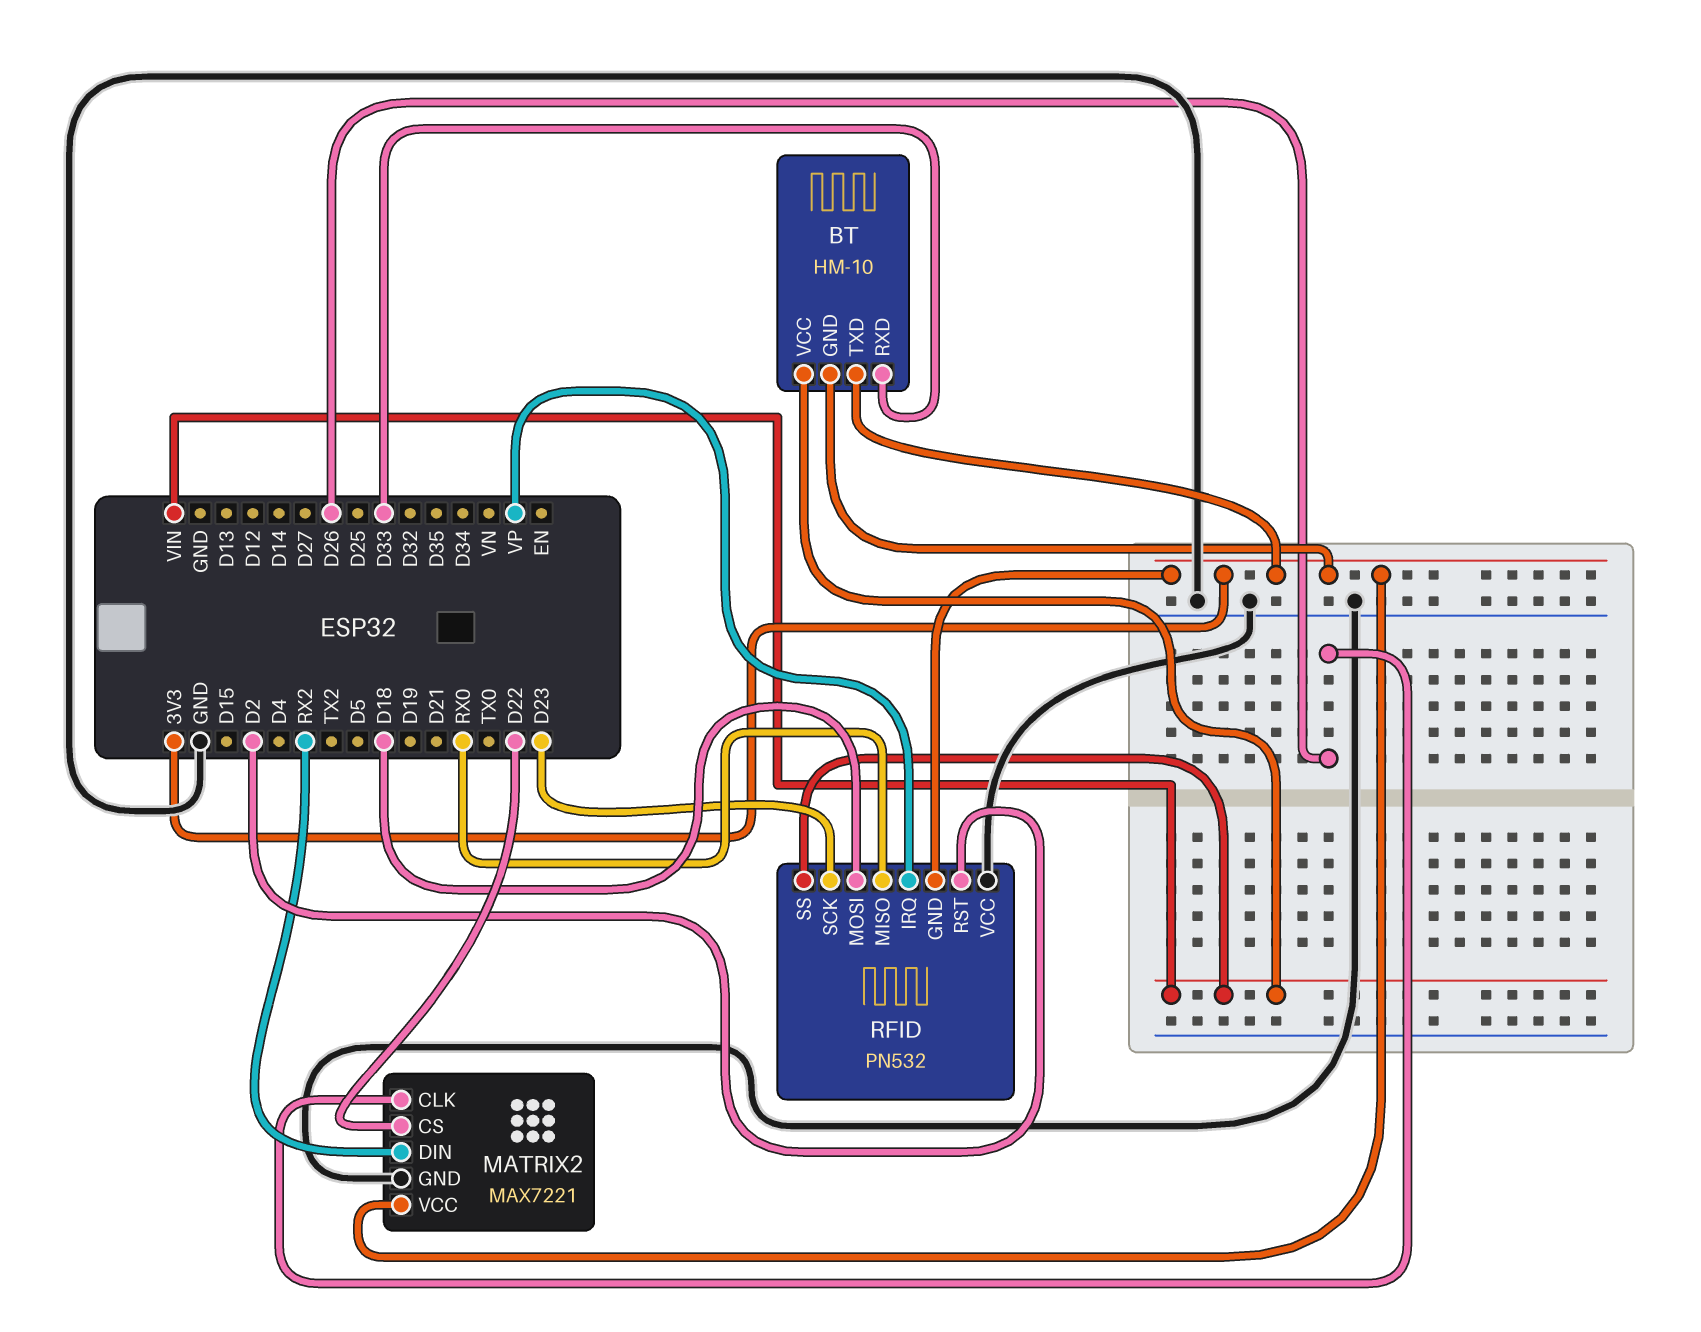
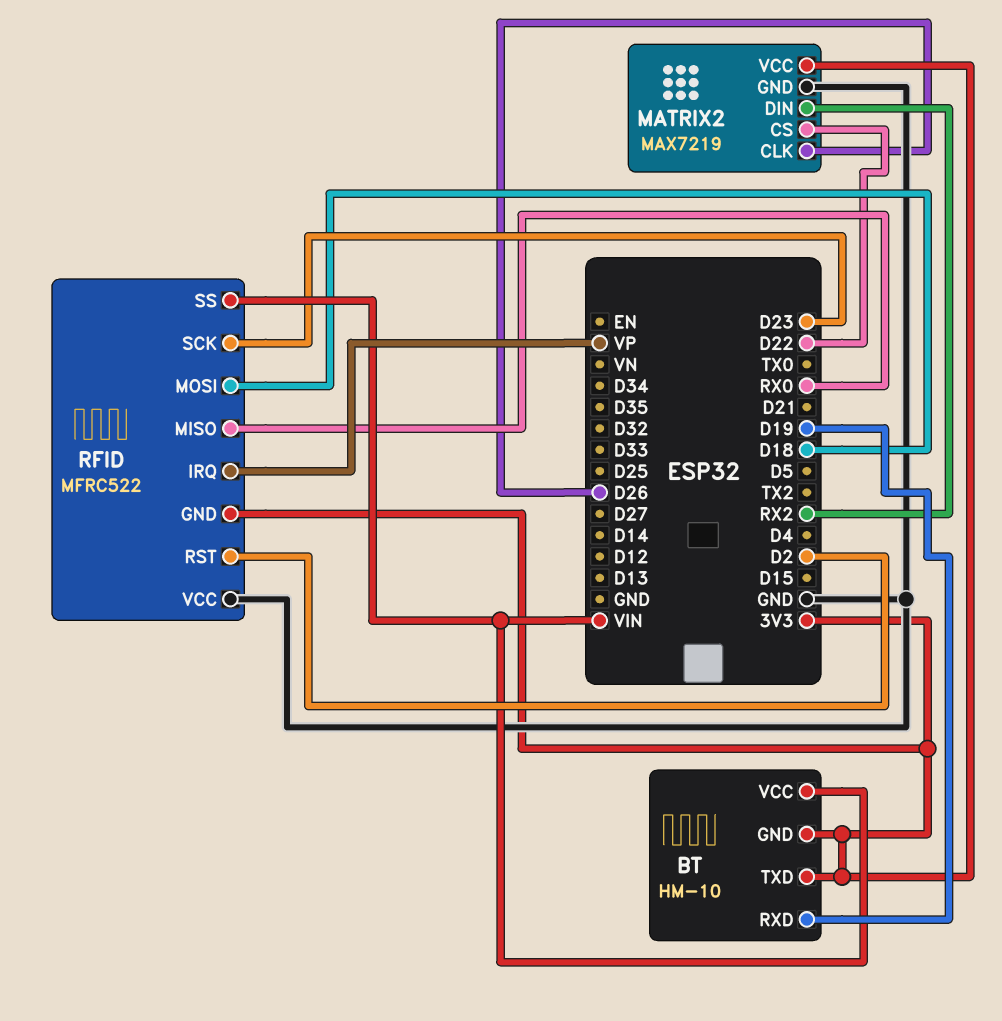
BT pin RXD: D33 -> D19
MATRIX2: MAX7221 -> MAX7219
RFID: PN532 -> MFRC522

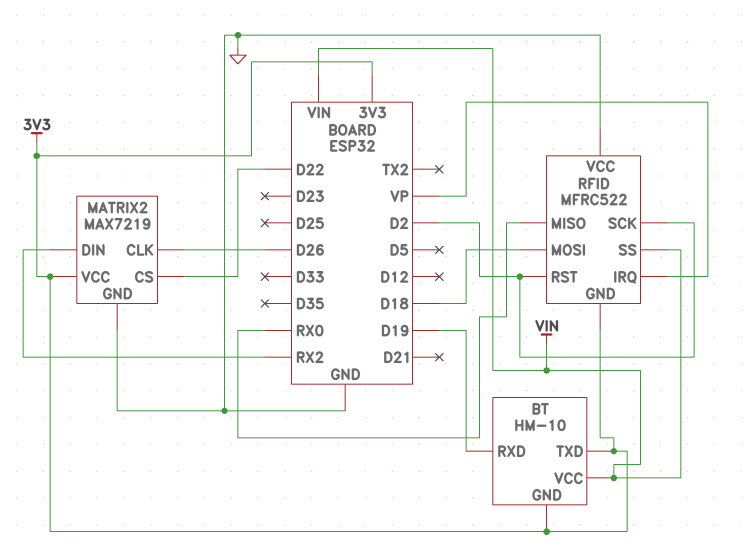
RFID pin SCK: D23 -> D2

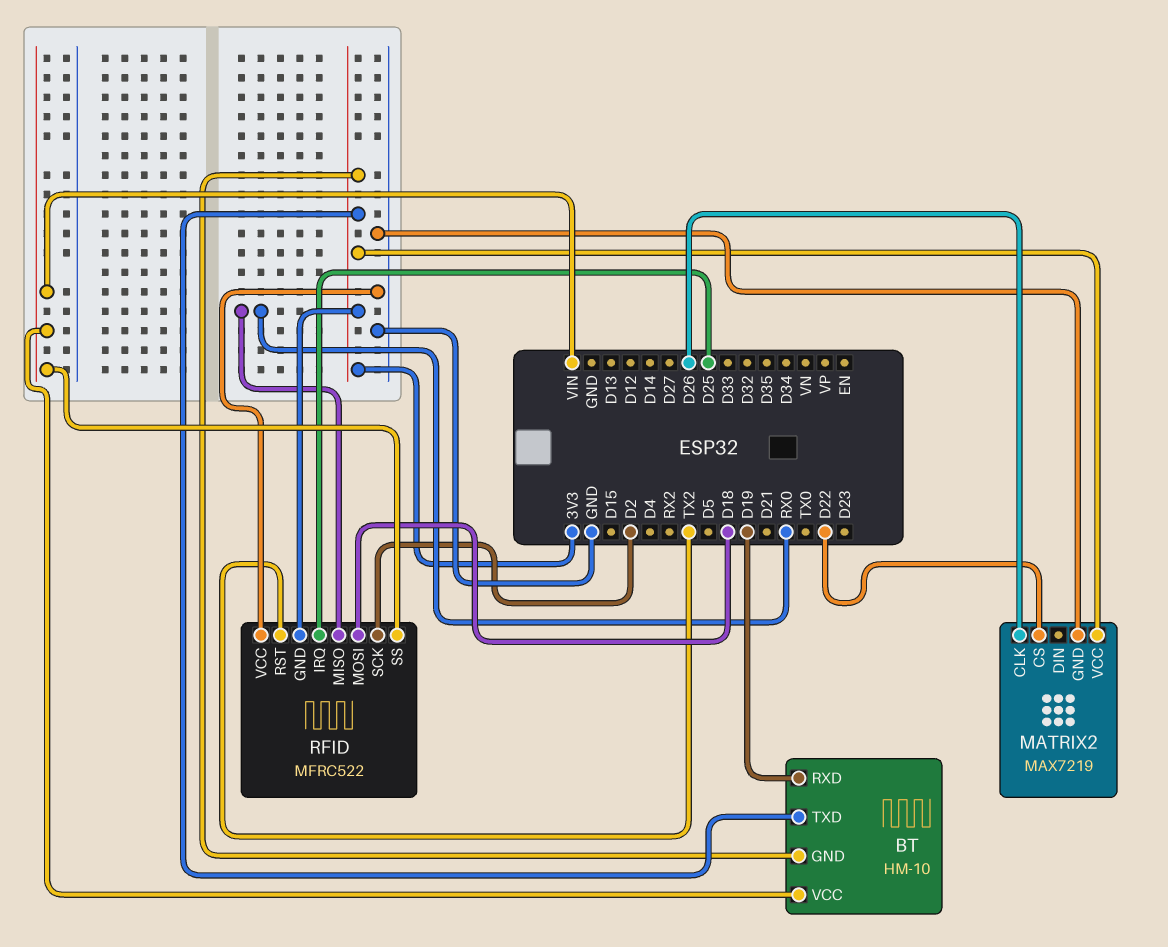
MATRIX2 pin DIN: RX2 -> none
RFID pin IRQ: VP -> D25
RFID pin RST: D2 -> TX2

